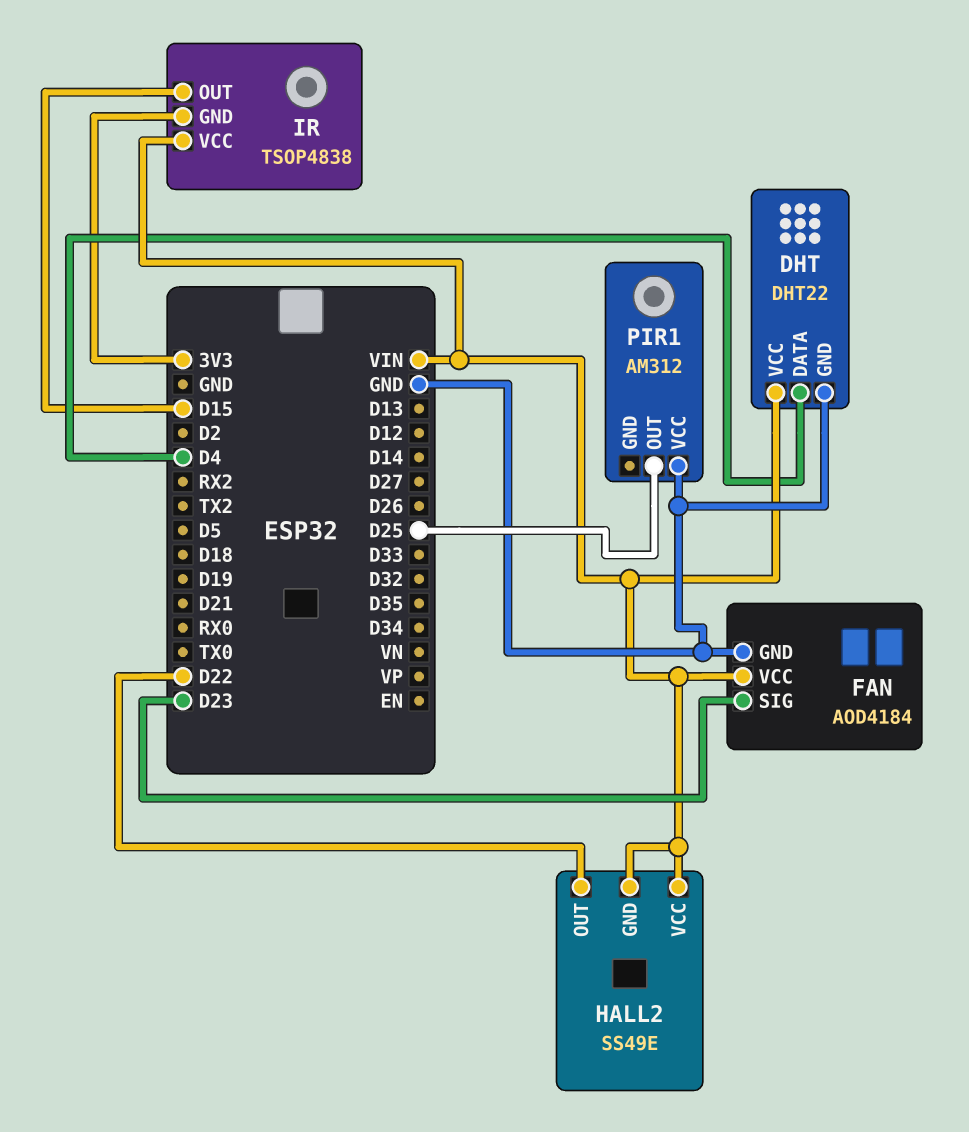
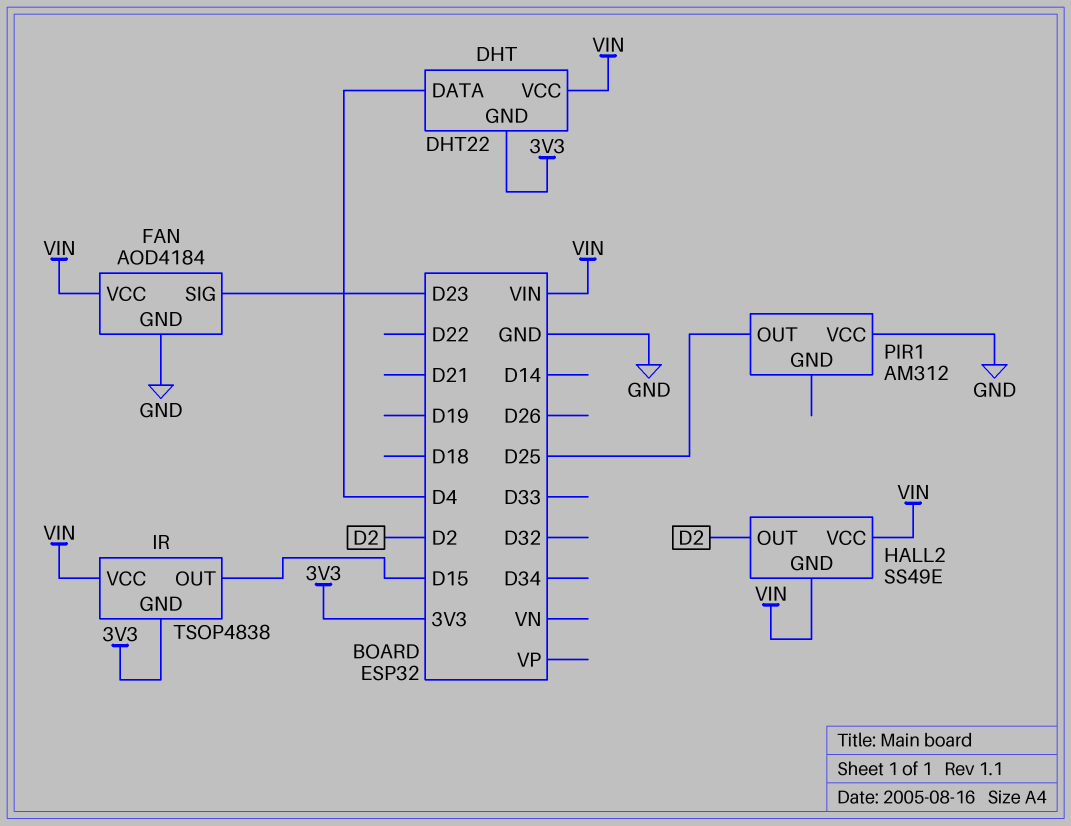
DHT pin GND: GND -> 3V3
HALL2 pin OUT: D22 -> D2

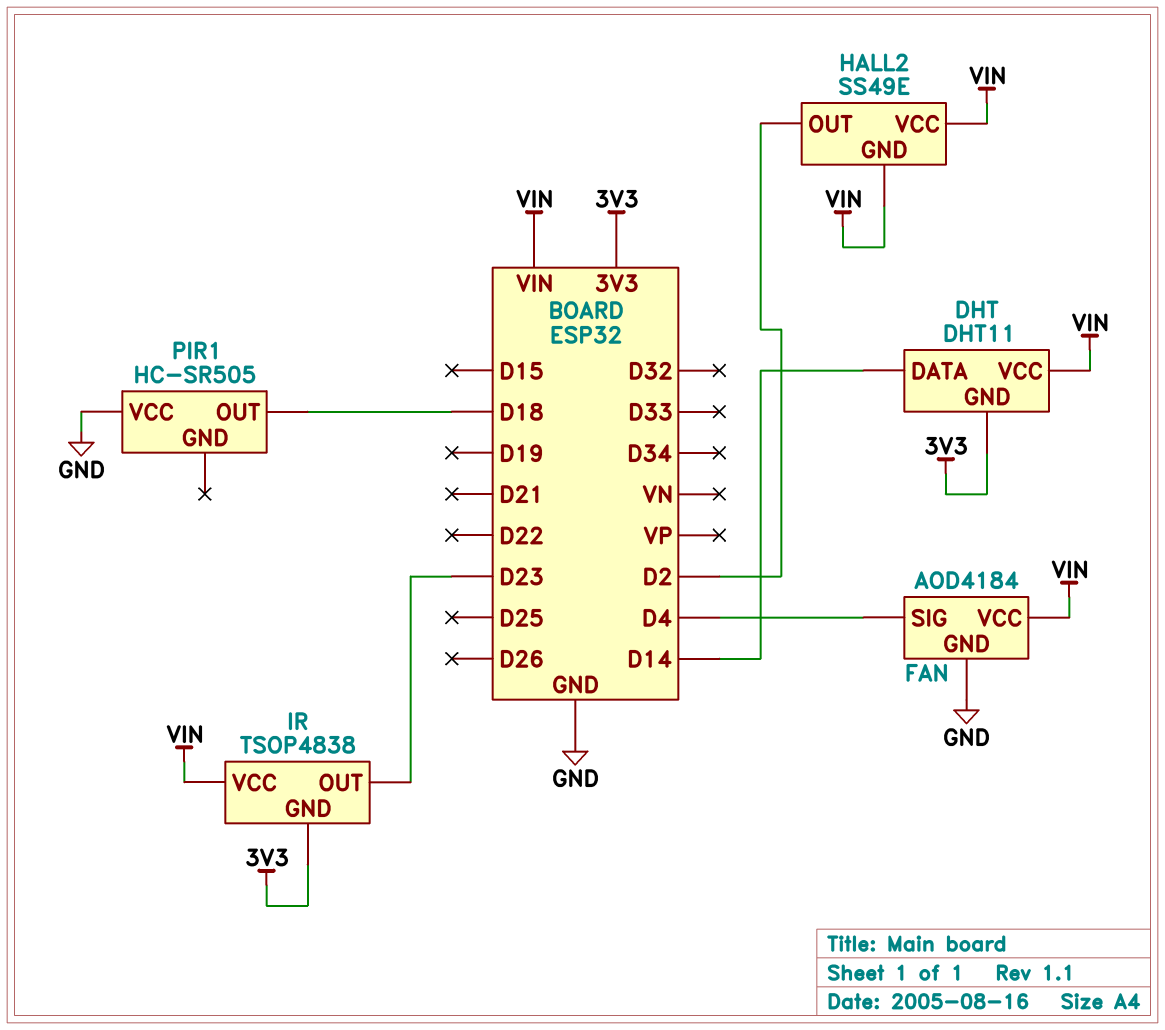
DHT: DHT22 -> DHT11
DHT pin DATA: D4 -> D14
FAN pin SIG: D23 -> D4
IR pin OUT: D15 -> D23
PIR1: AM312 -> HC-SR505
PIR1 pin OUT: D25 -> D18

